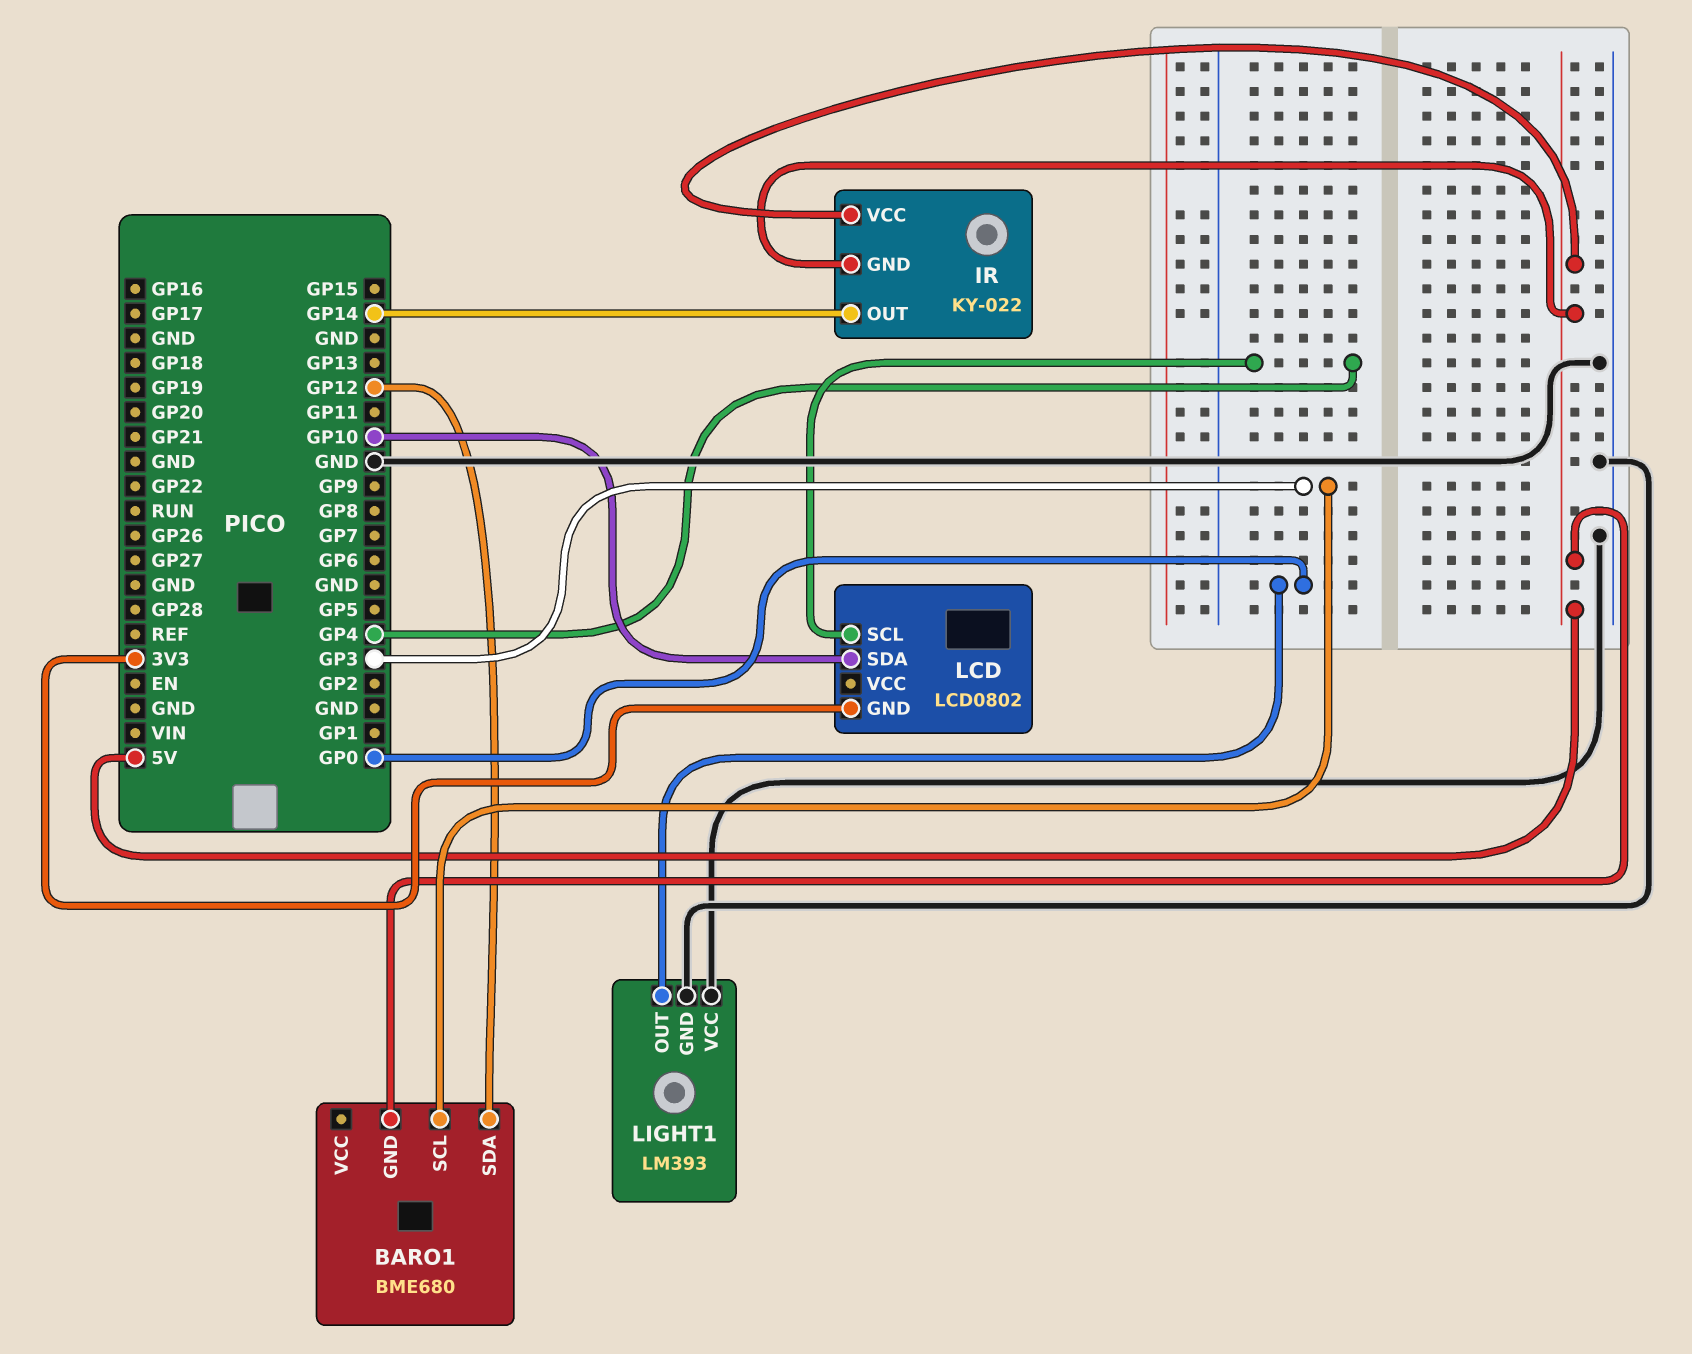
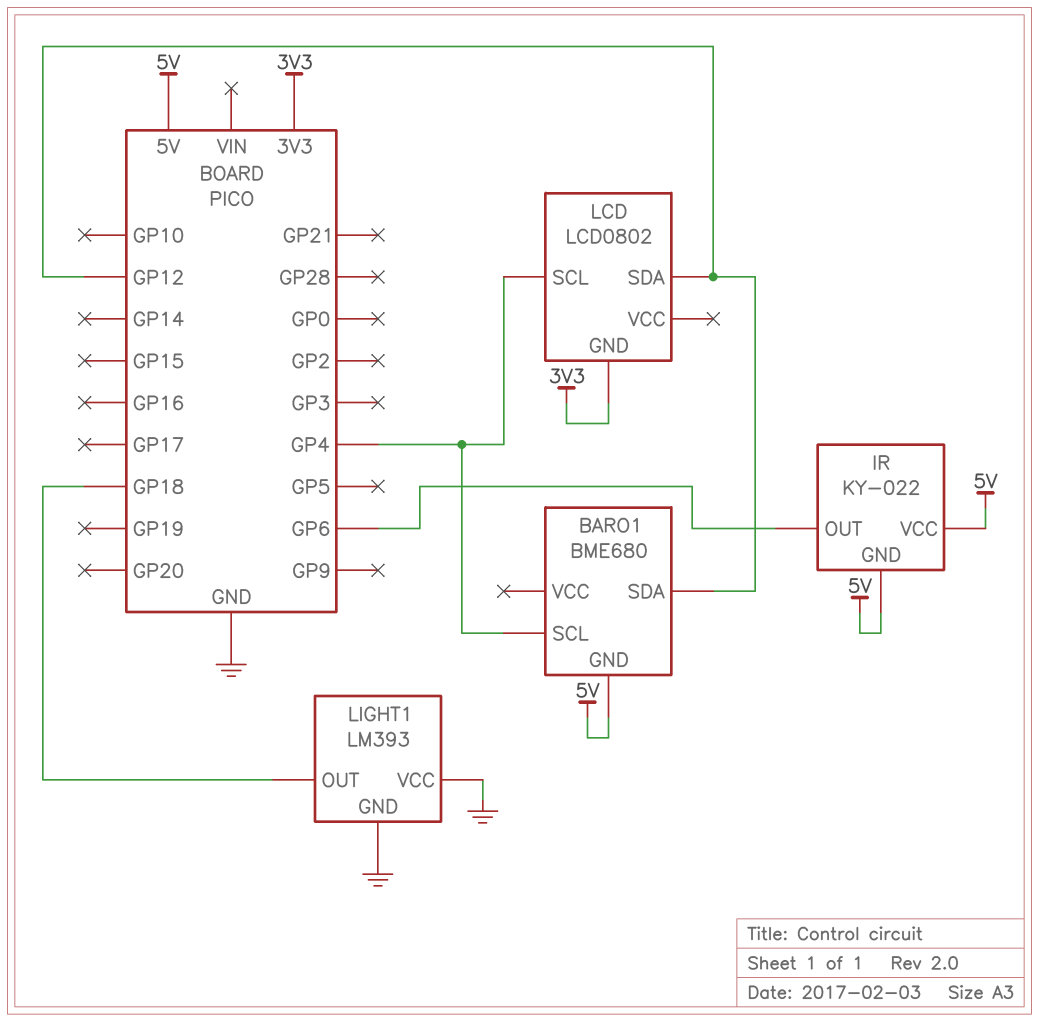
BARO1 pin SCL: GP3 -> GP4
IR pin OUT: GP14 -> GP6
LCD pin SDA: GP10 -> GP12
LIGHT1 pin OUT: GP0 -> GP18

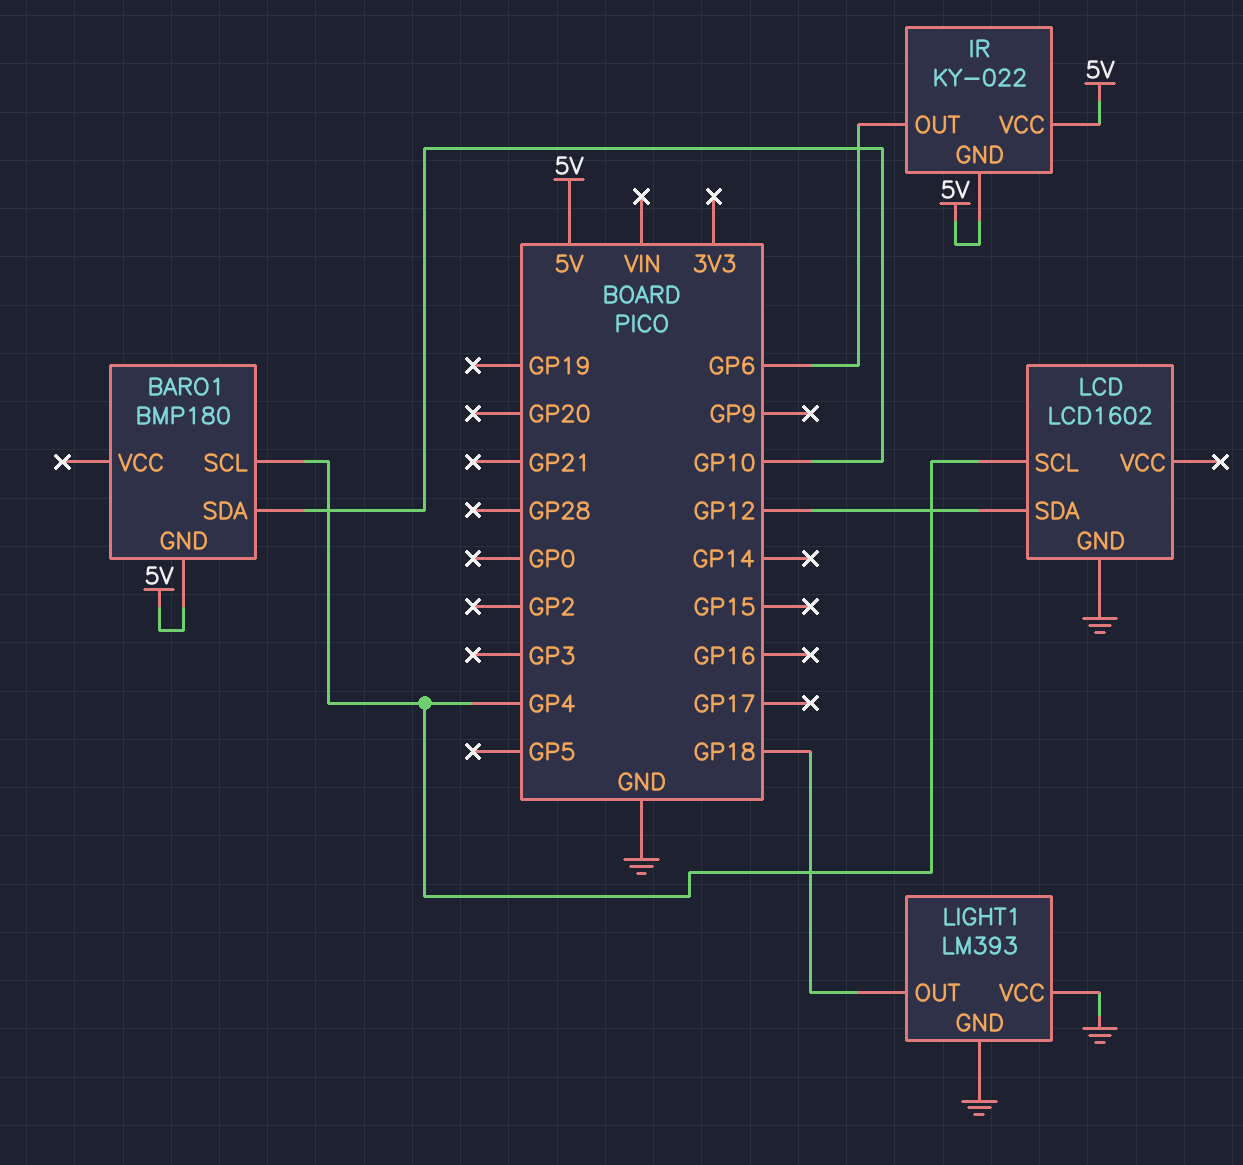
BARO1: BME680 -> BMP180
BARO1 pin SDA: GP12 -> GP10
LCD: LCD0802 -> LCD1602
LCD pin GND: 3V3 -> GND

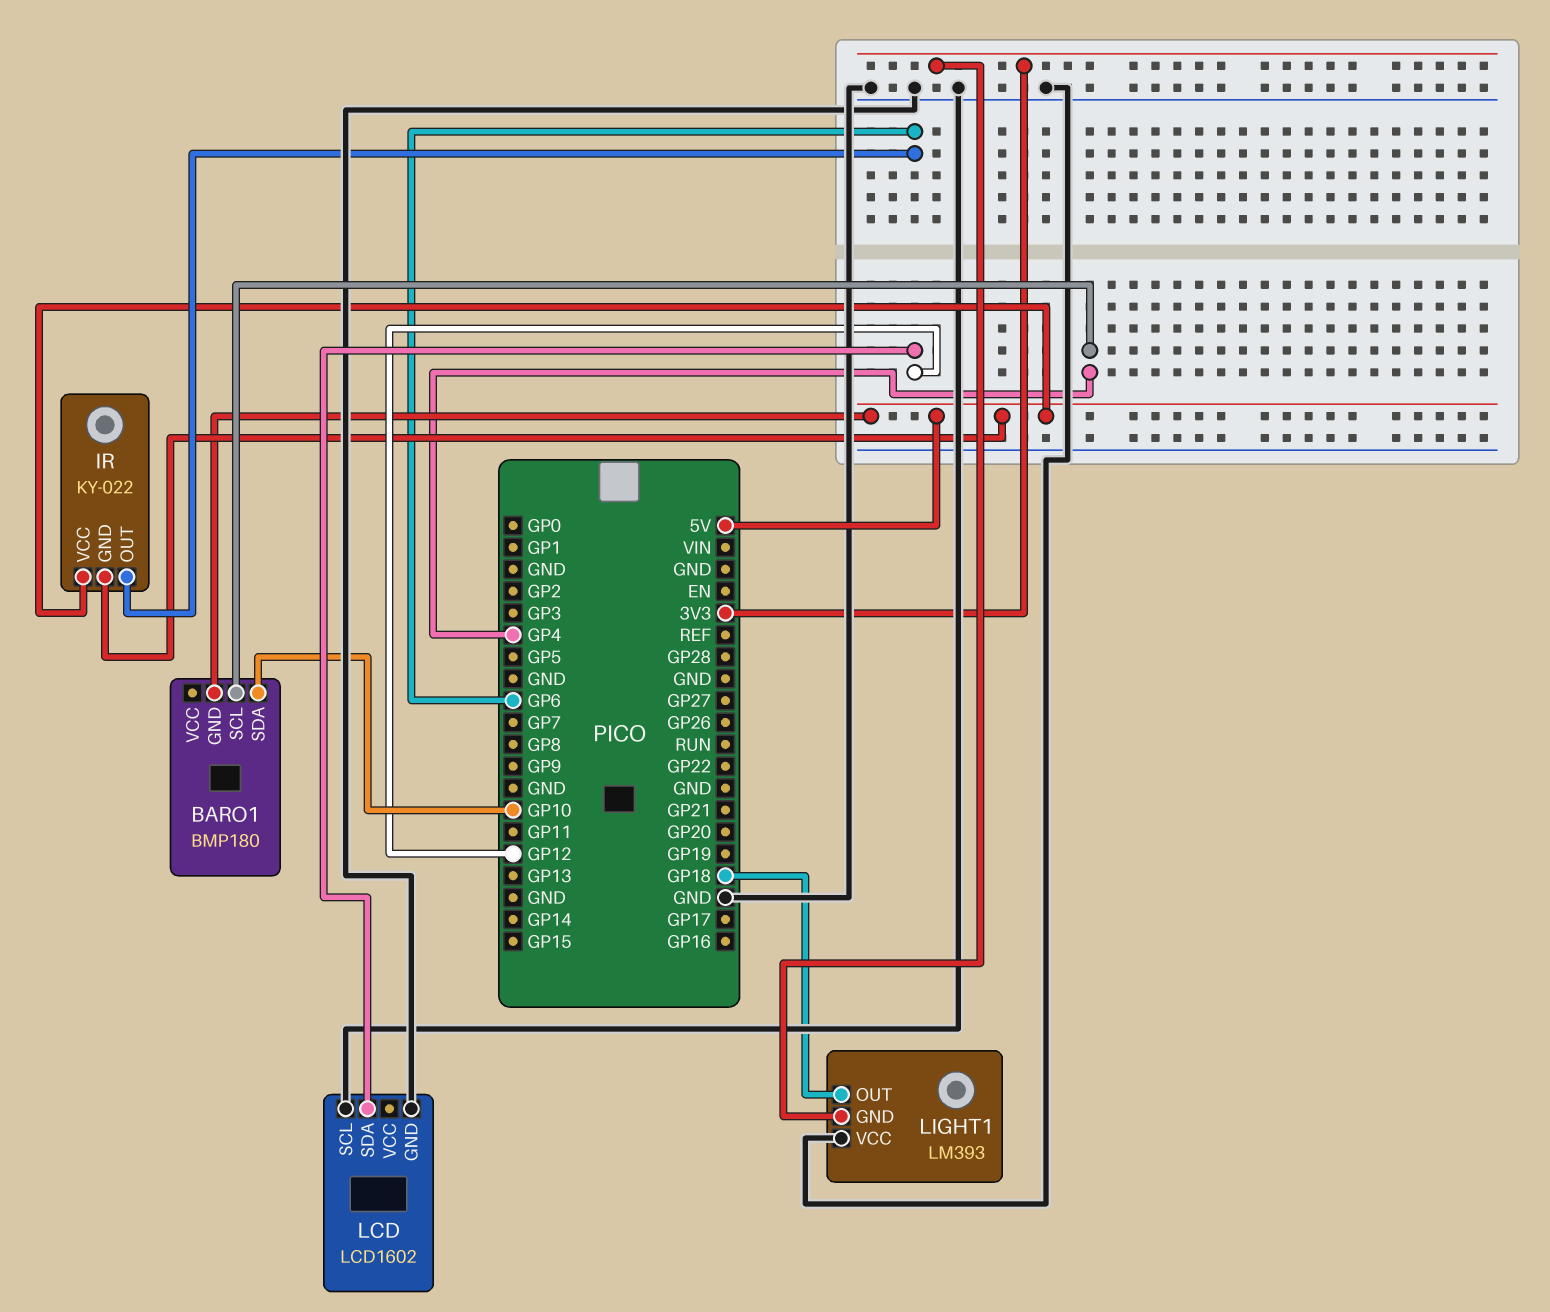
LCD pin SCL: GP4 -> GND
LIGHT1 pin GND: GND -> 3V3

